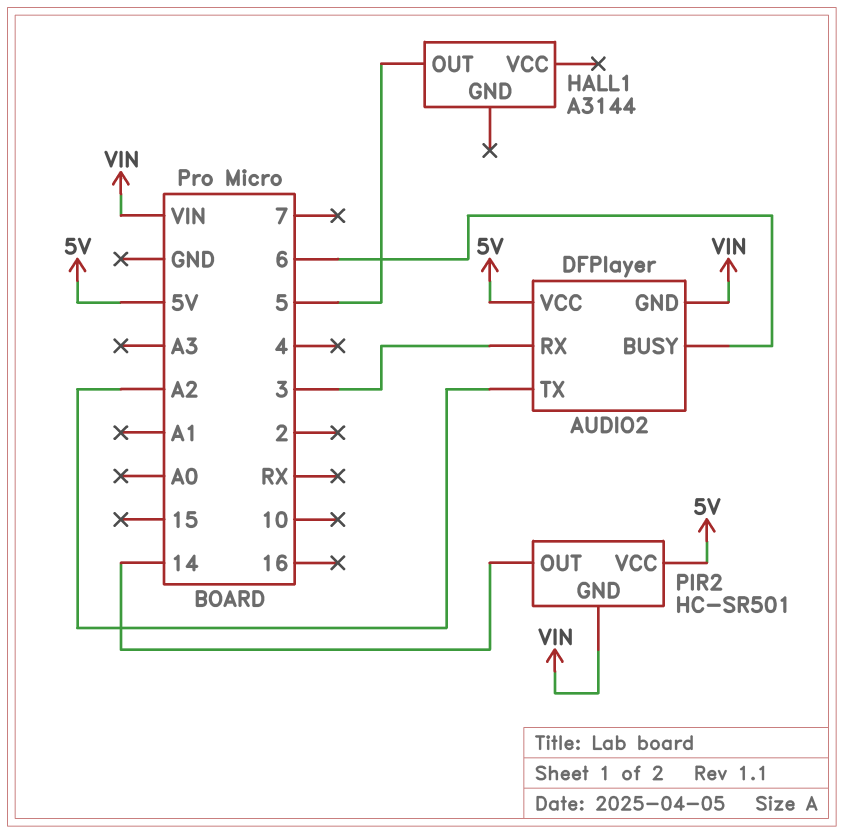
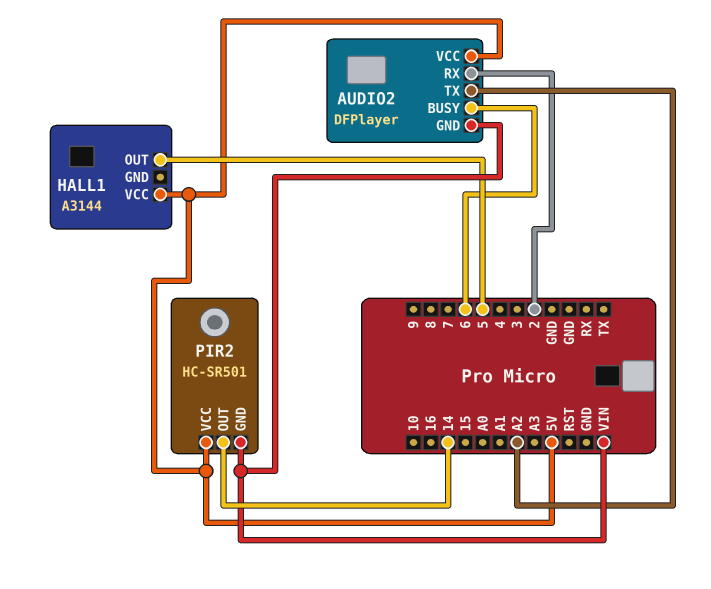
AUDIO2 pin RX: 3 -> 2
HALL1 pin VCC: none -> 5V

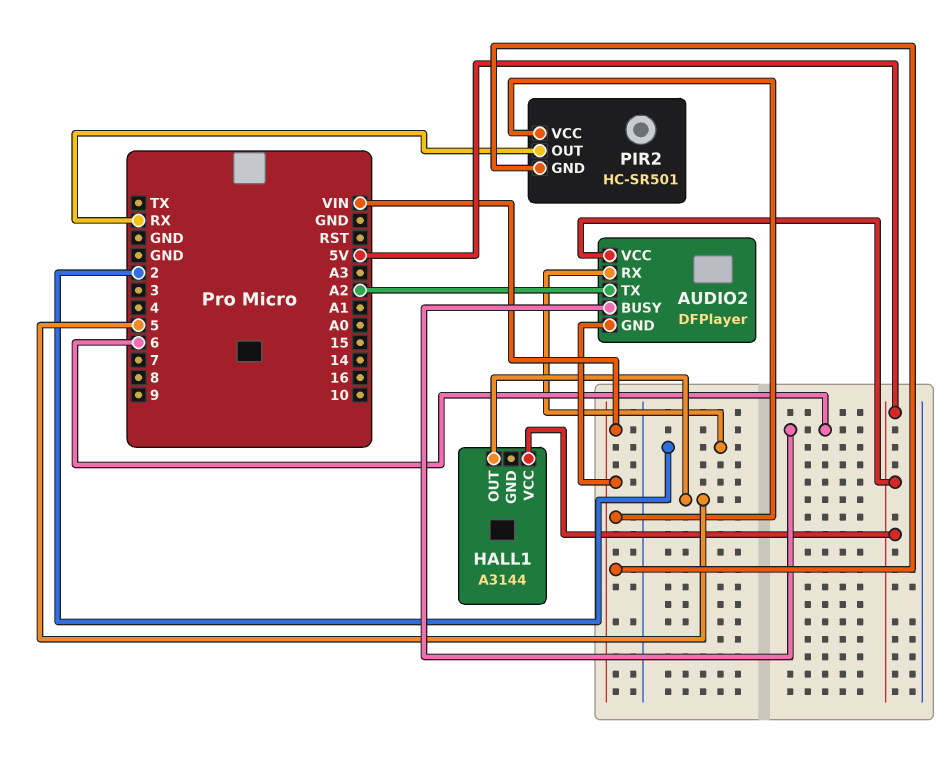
PIR2 pin OUT: 14 -> RX
PIR2 pin VCC: 5V -> VIN

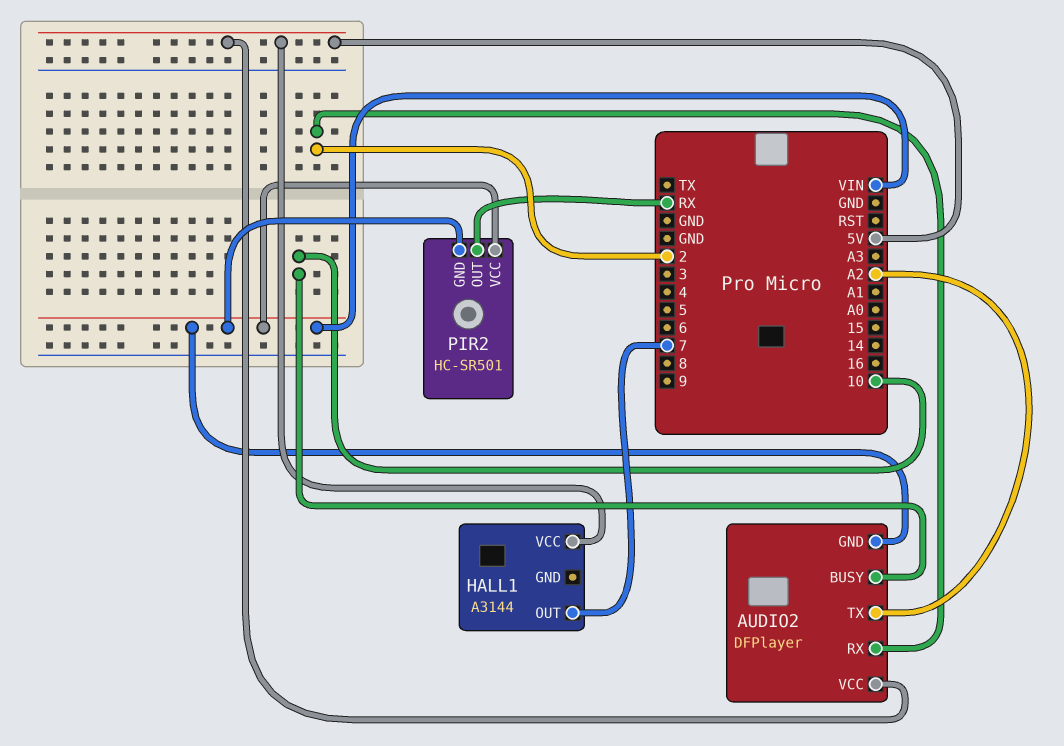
AUDIO2 pin BUSY: 6 -> 10
HALL1 pin OUT: 5 -> 7

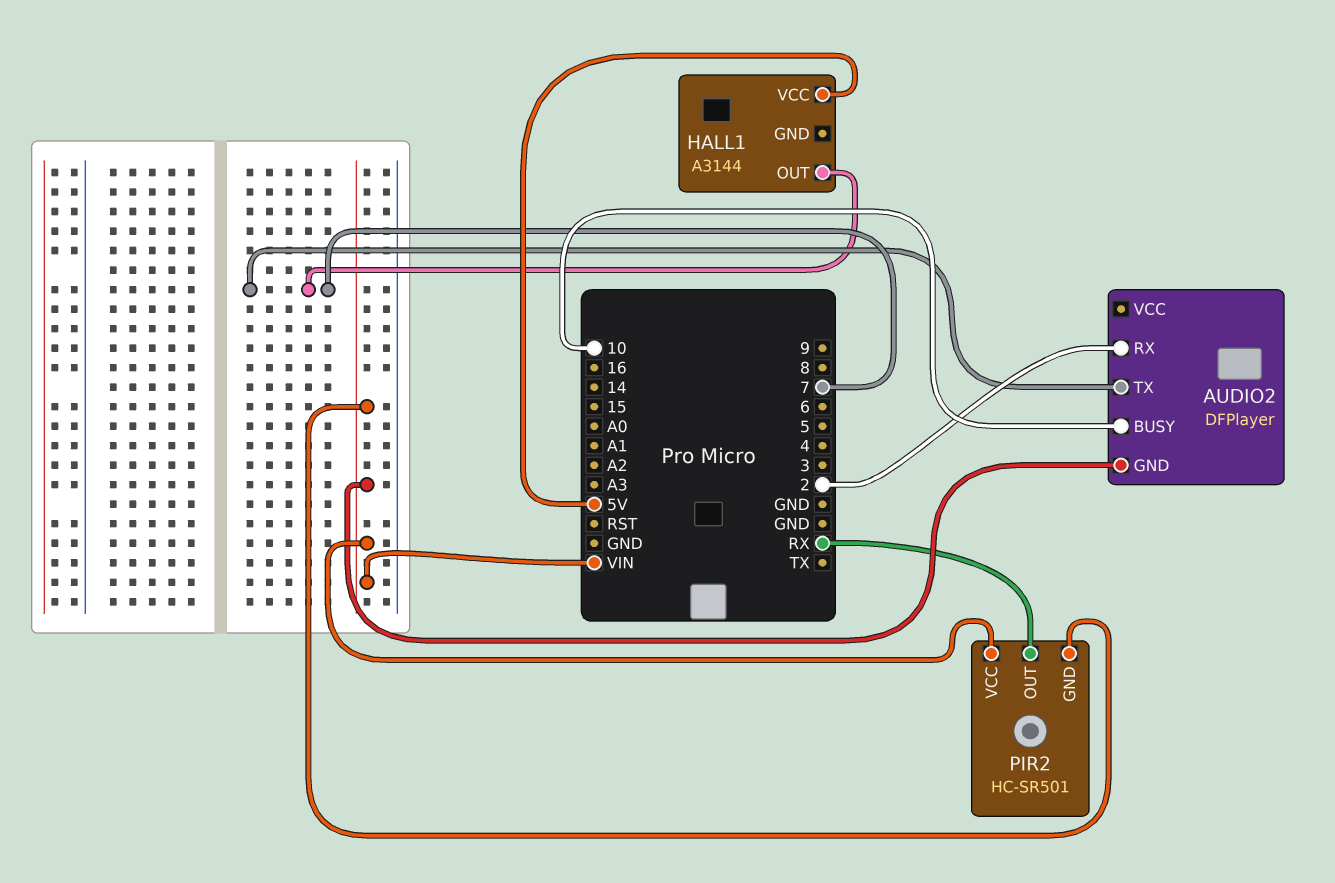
AUDIO2 pin TX: A2 -> 7
AUDIO2 pin VCC: 5V -> none

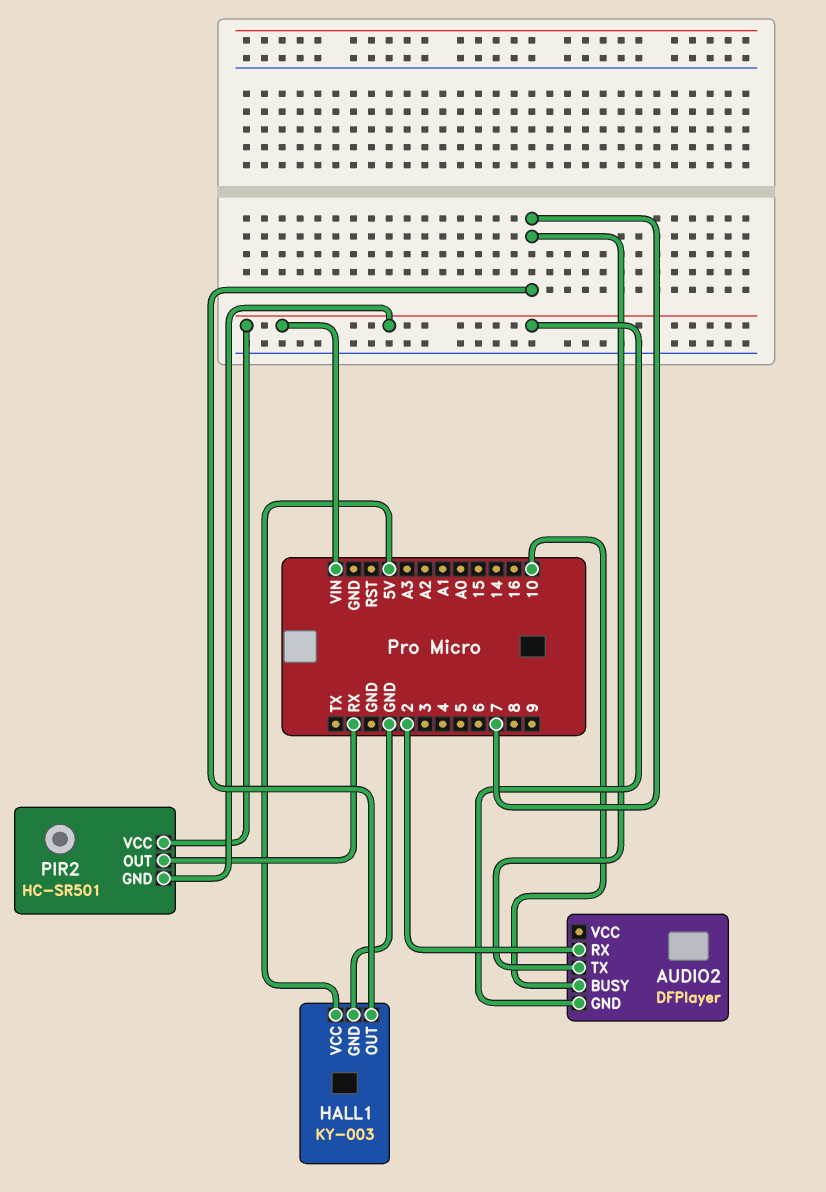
HALL1: A3144 -> KY-003
HALL1 pin GND: none -> GND

